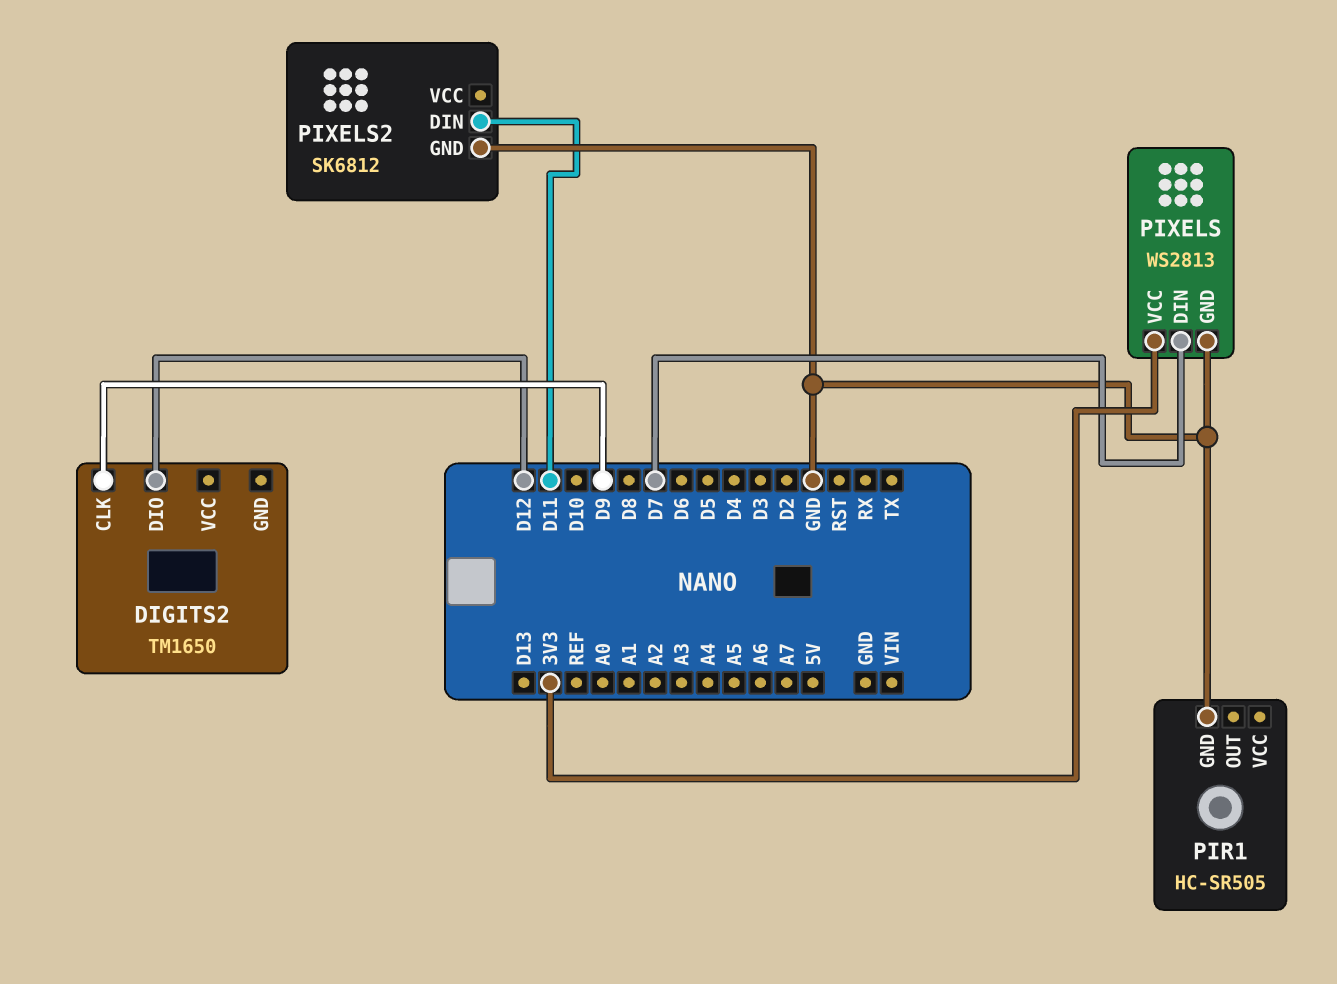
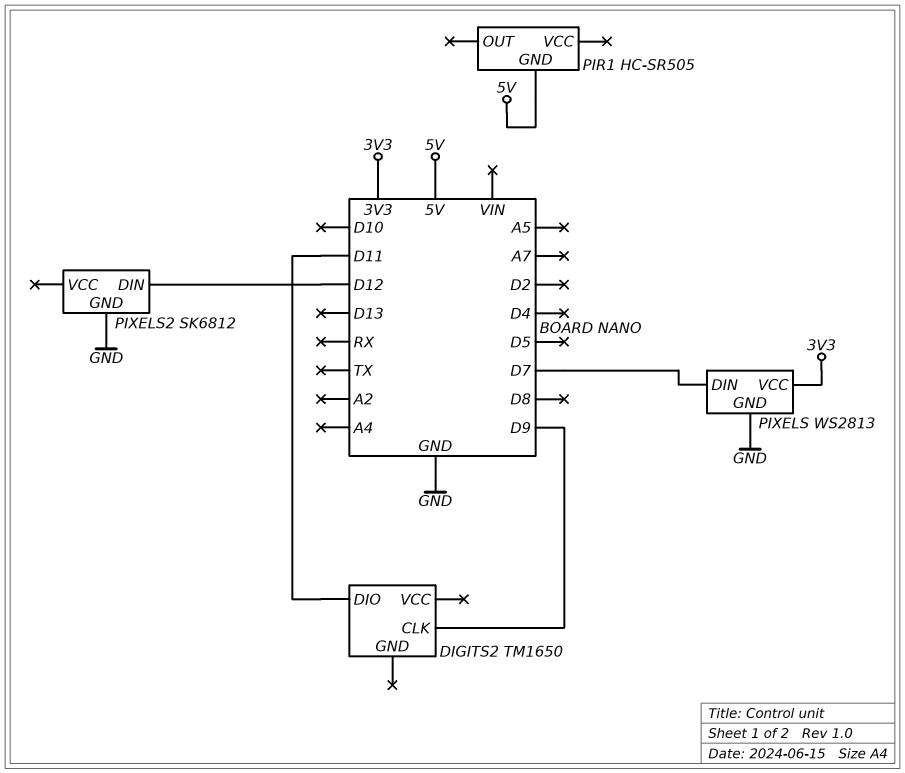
DIGITS2 pin DIO: D12 -> D11
PIR1 pin GND: GND -> 5V
PIXELS2 pin DIN: D11 -> D12

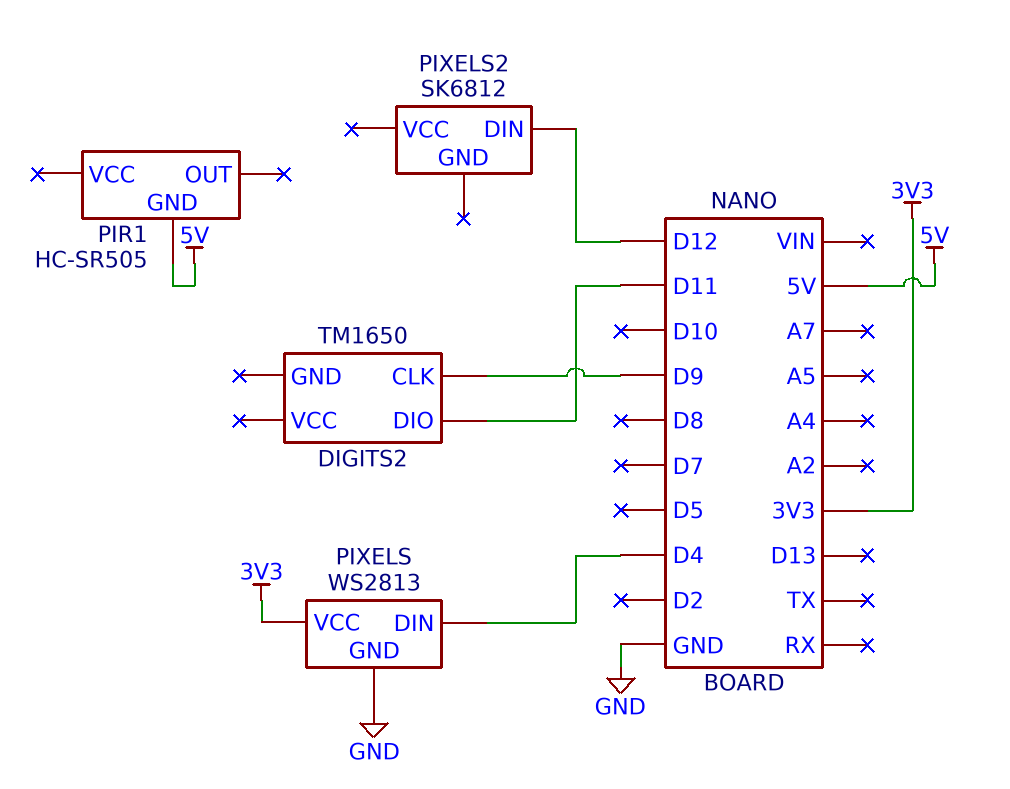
PIXELS pin DIN: D7 -> D4
PIXELS2 pin GND: GND -> none

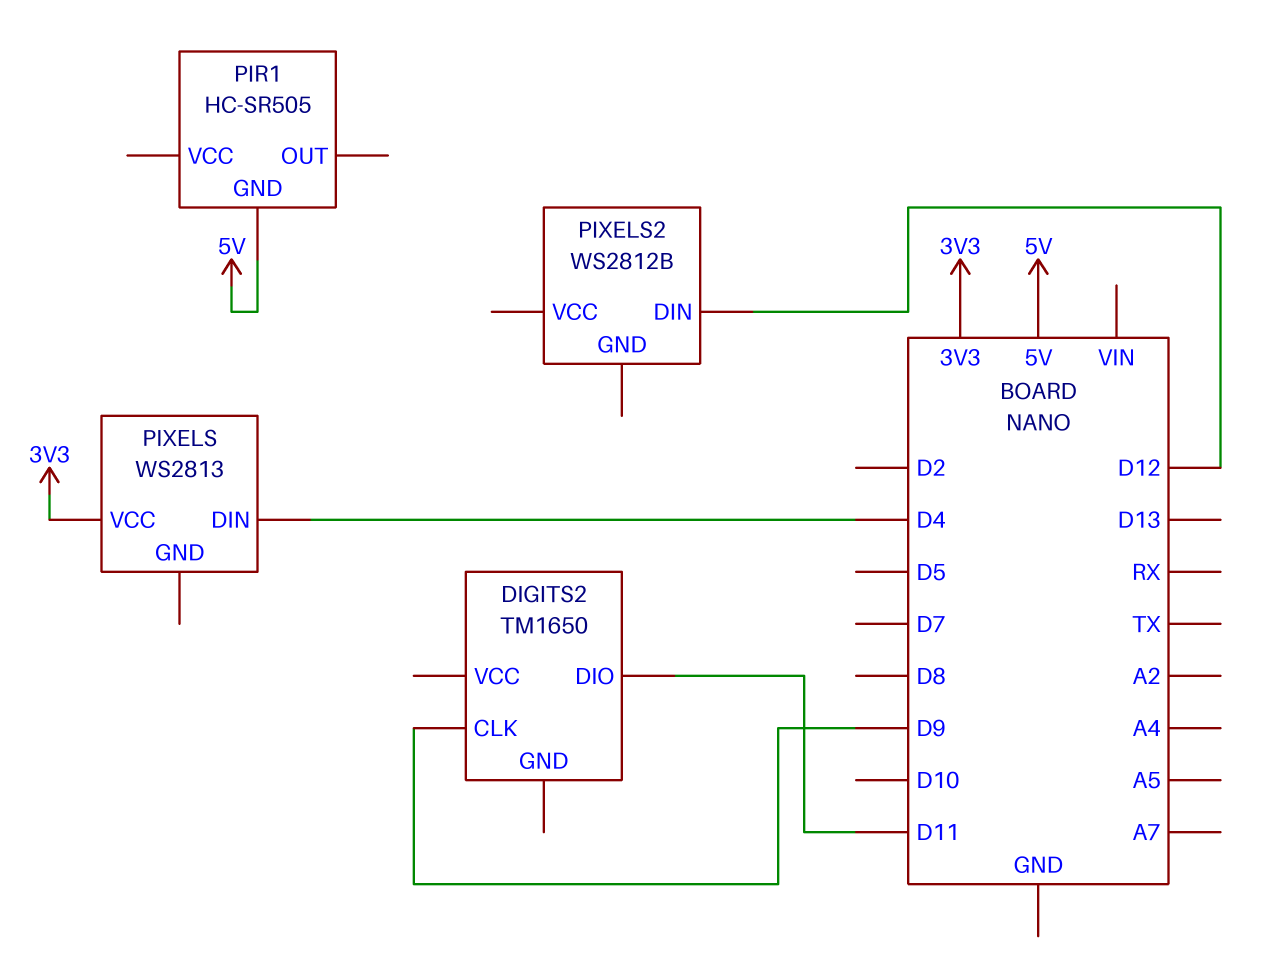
PIXELS pin GND: GND -> none
PIXELS2: SK6812 -> WS2812B

